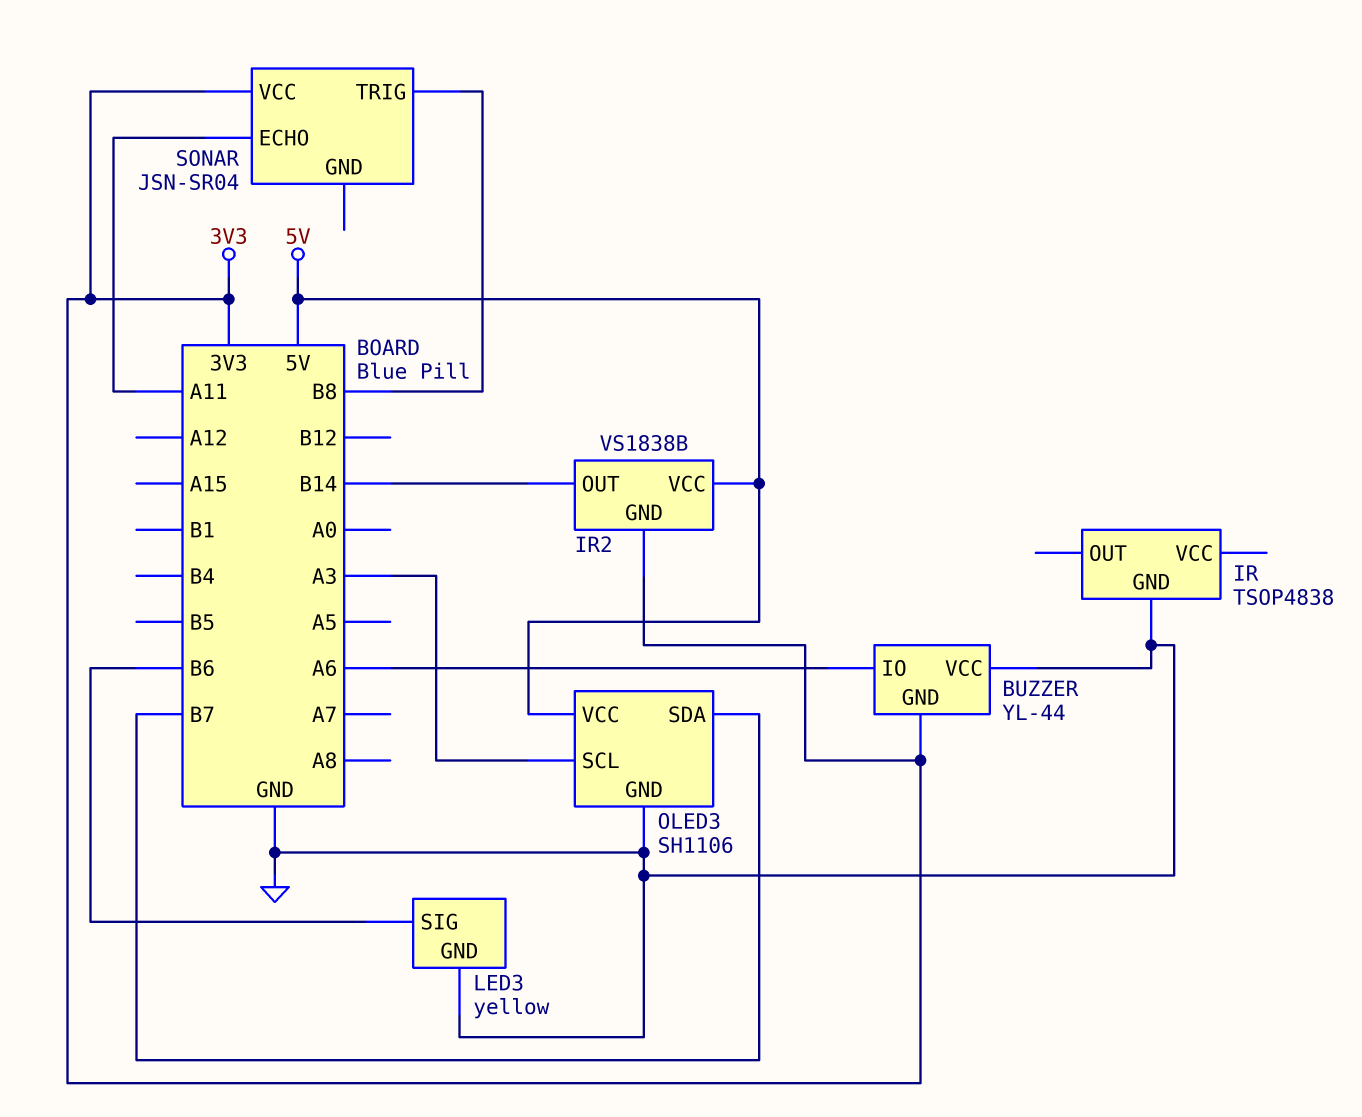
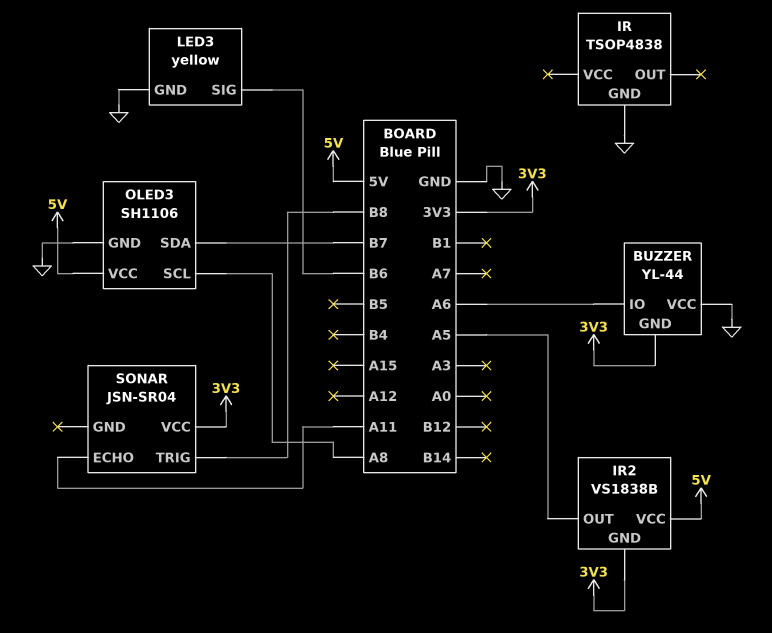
IR2 pin OUT: B14 -> A5
OLED3 pin SCL: A3 -> A8

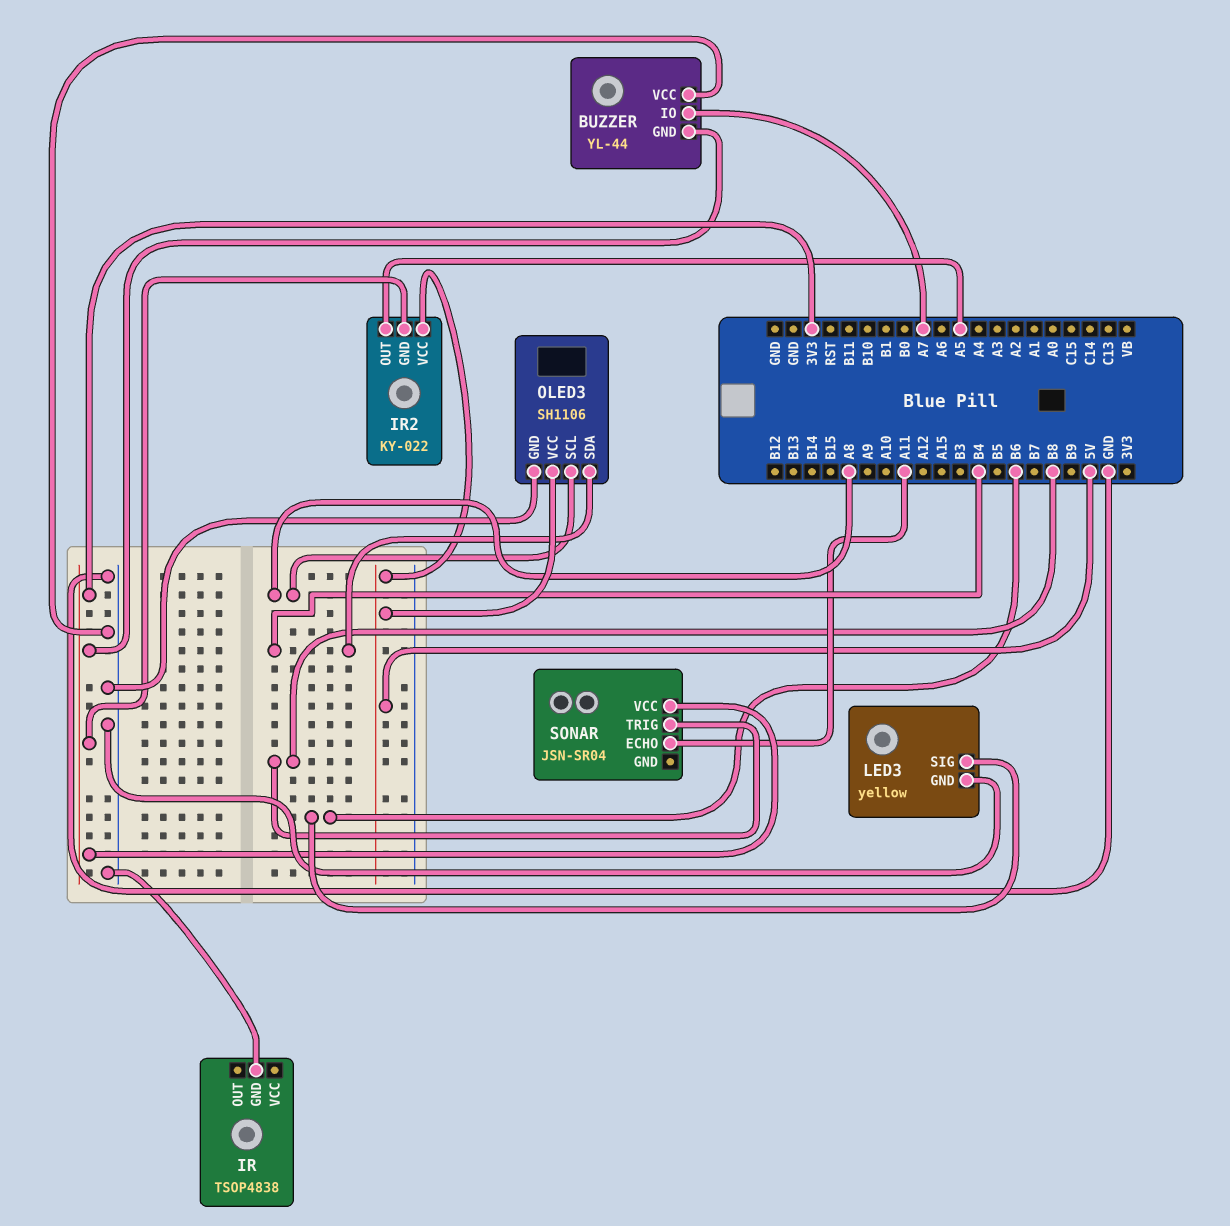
BUZZER pin IO: A6 -> A7
IR2: VS1838B -> KY-022
OLED3 pin SDA: B7 -> B4

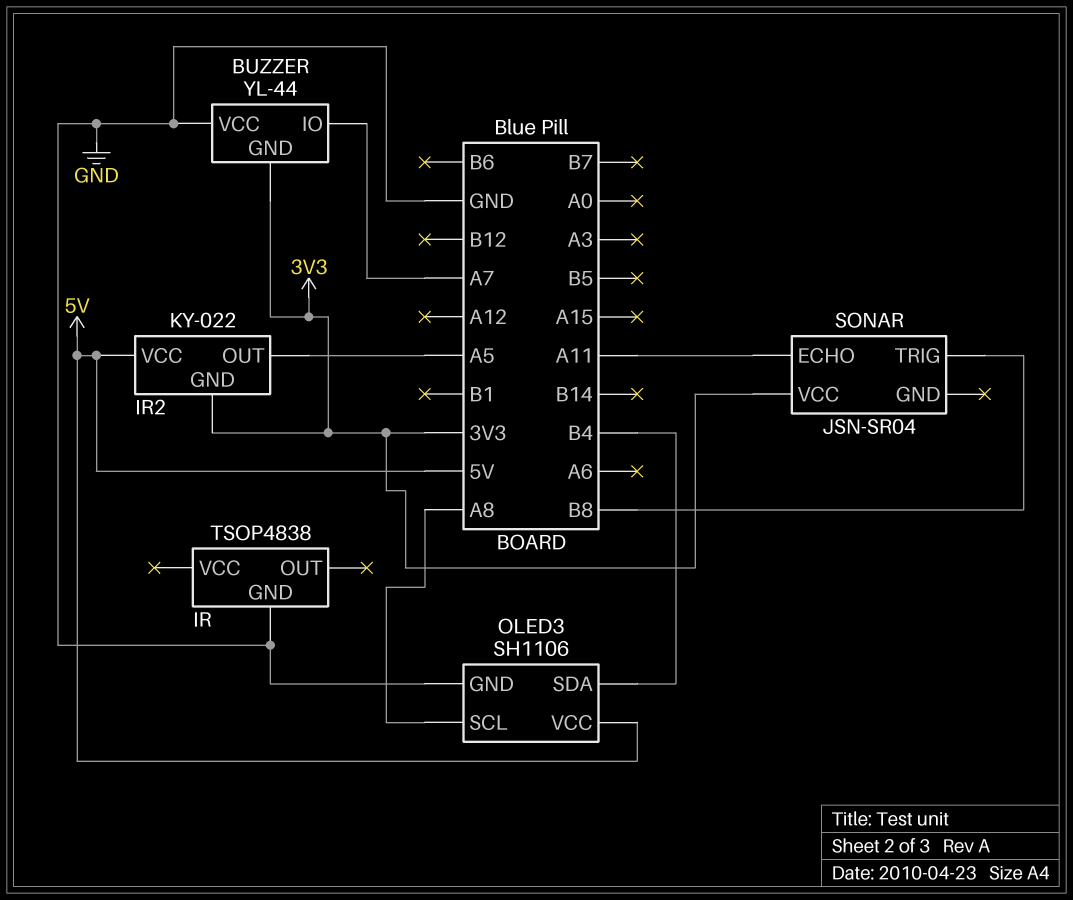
LED3: yellow -> none
LED3 pin GND: GND -> none
LED3 pin SIG: B6 -> none

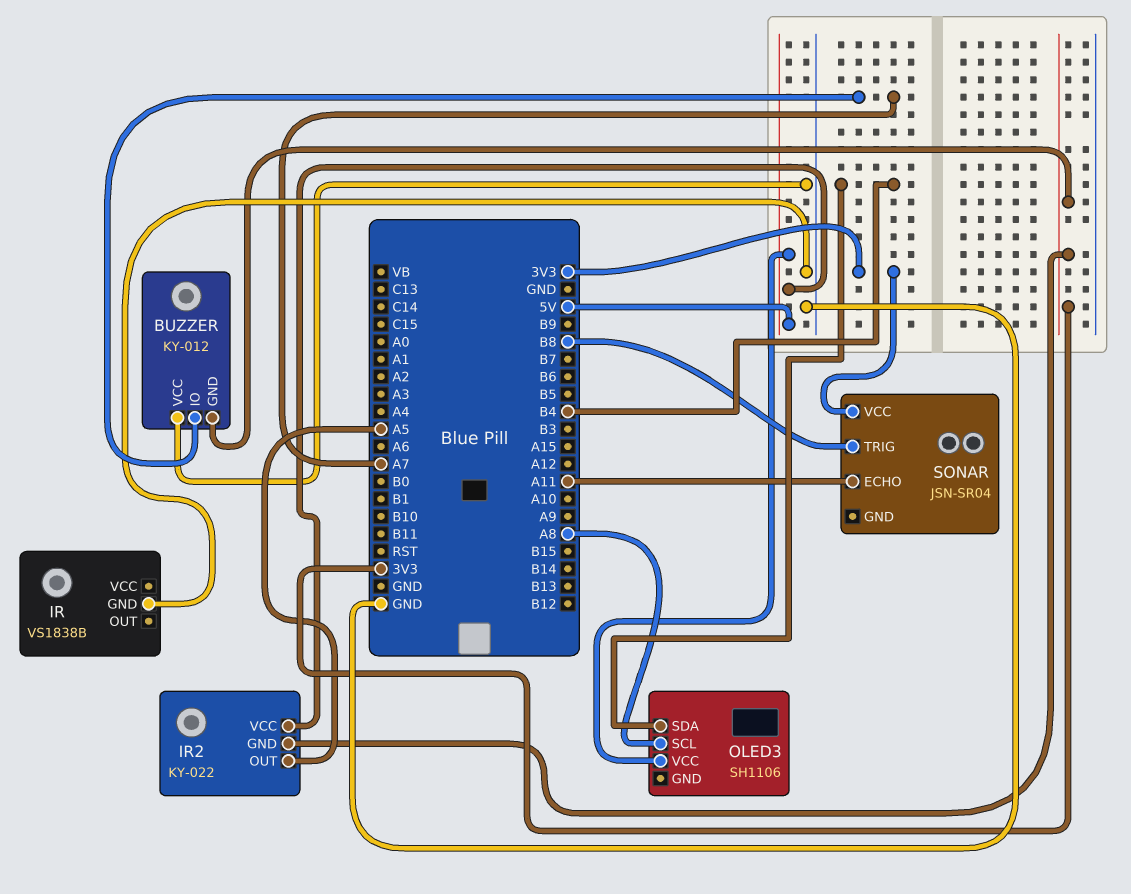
BUZZER: YL-44 -> KY-012
IR: TSOP4838 -> VS1838B
OLED3 pin GND: GND -> none

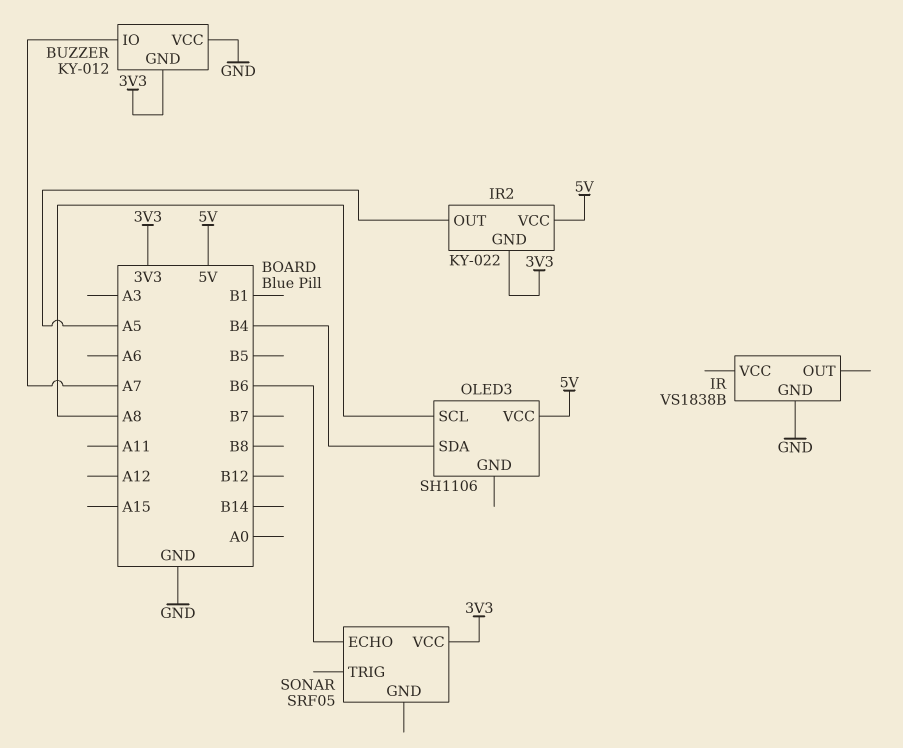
SONAR: JSN-SR04 -> SRF05
SONAR pin ECHO: A11 -> B6
SONAR pin TRIG: B8 -> none

